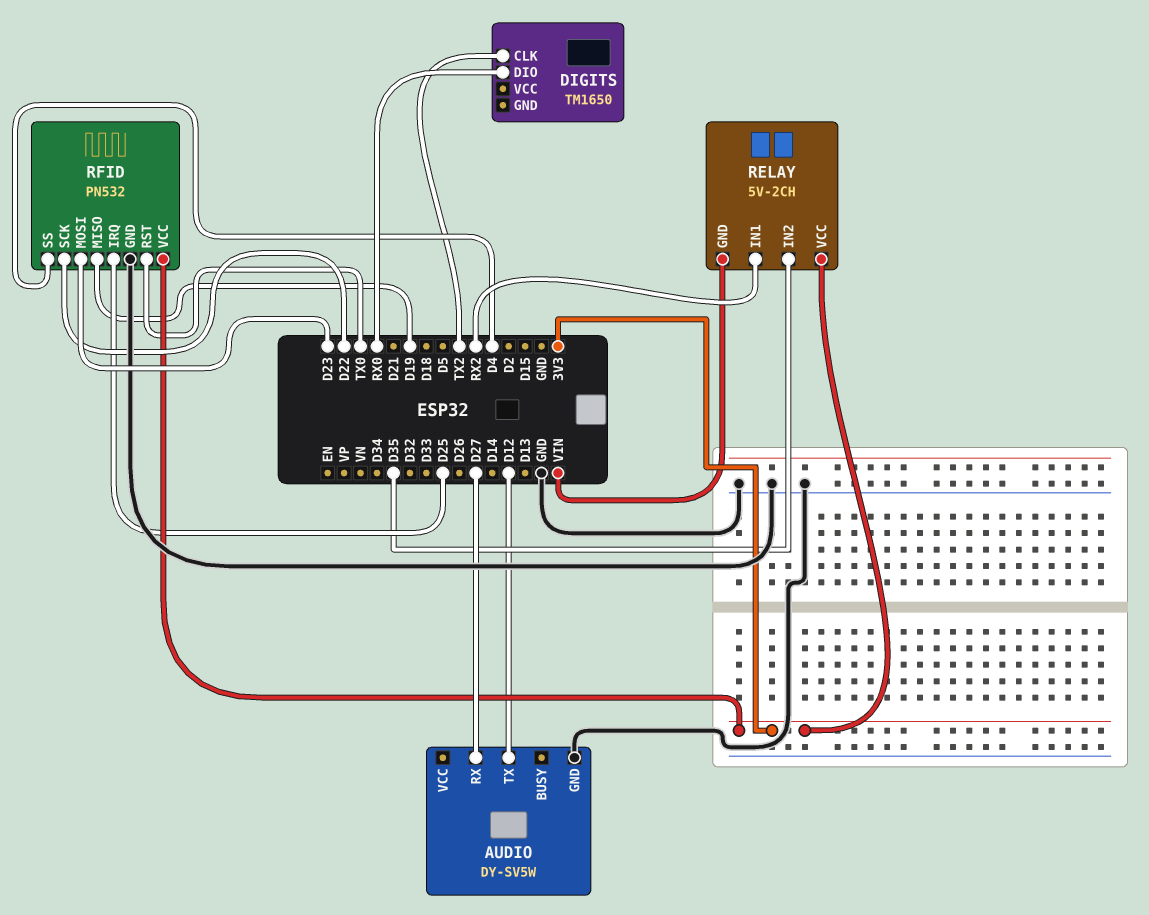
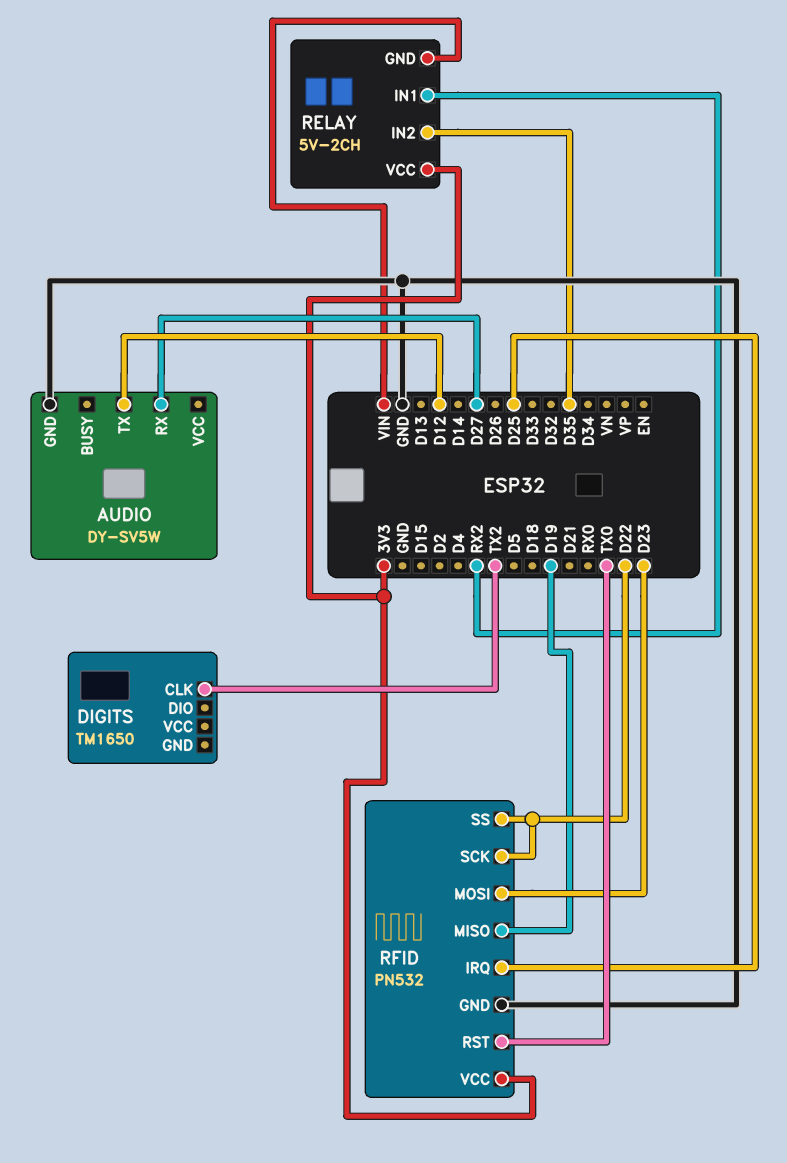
DIGITS pin DIO: RX0 -> none
RFID pin SS: D4 -> D22

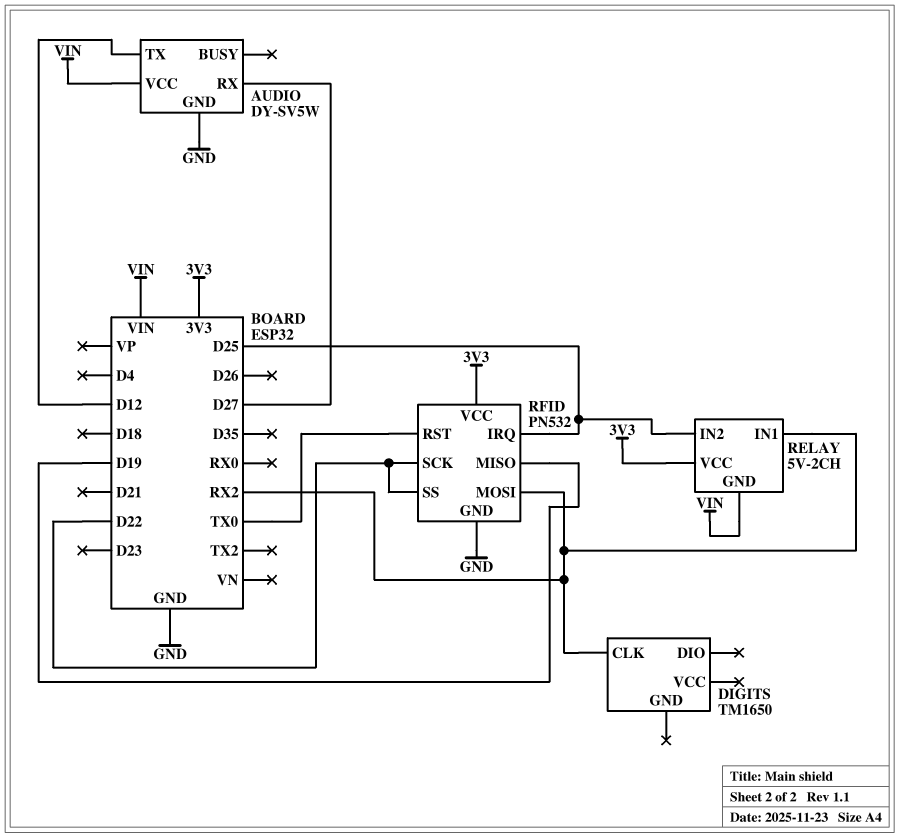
AUDIO pin VCC: none -> VIN
DIGITS pin CLK: TX2 -> RX2
RELAY pin IN2: D35 -> D25
RFID pin MOSI: D23 -> RX2

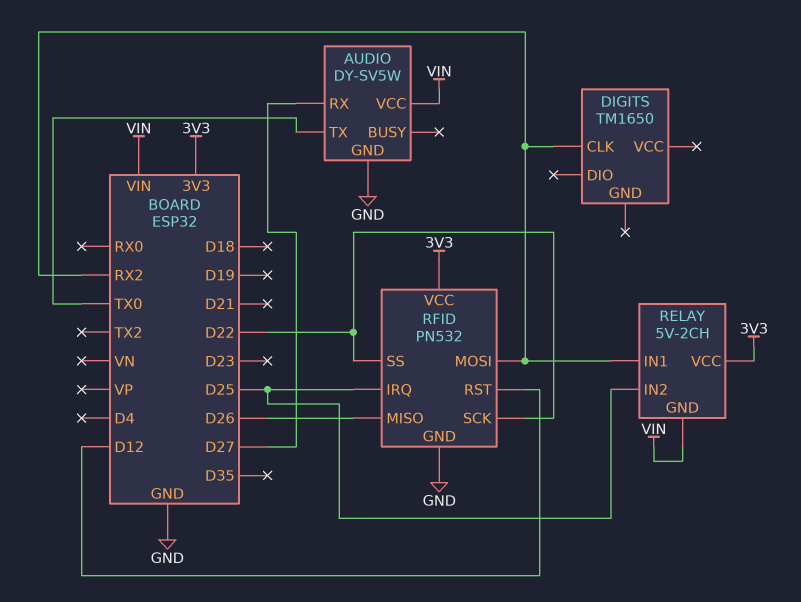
AUDIO pin TX: D12 -> TX0
RFID pin MISO: D19 -> D26
RFID pin RST: TX0 -> D12

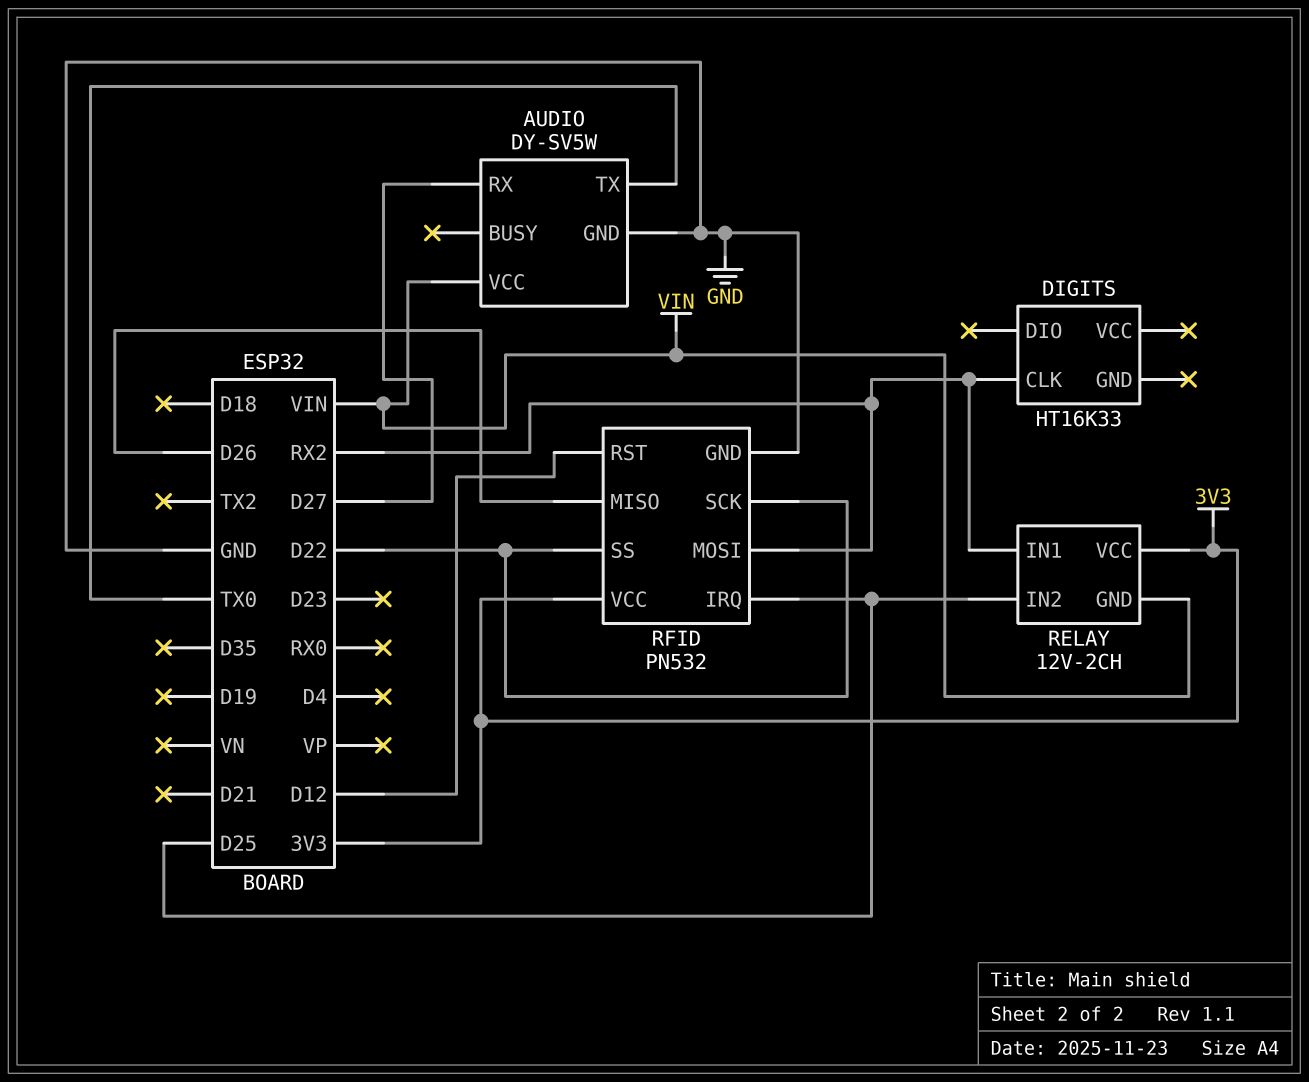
DIGITS: TM1650 -> HT16K33
RELAY: 5V-2CH -> 12V-2CH

